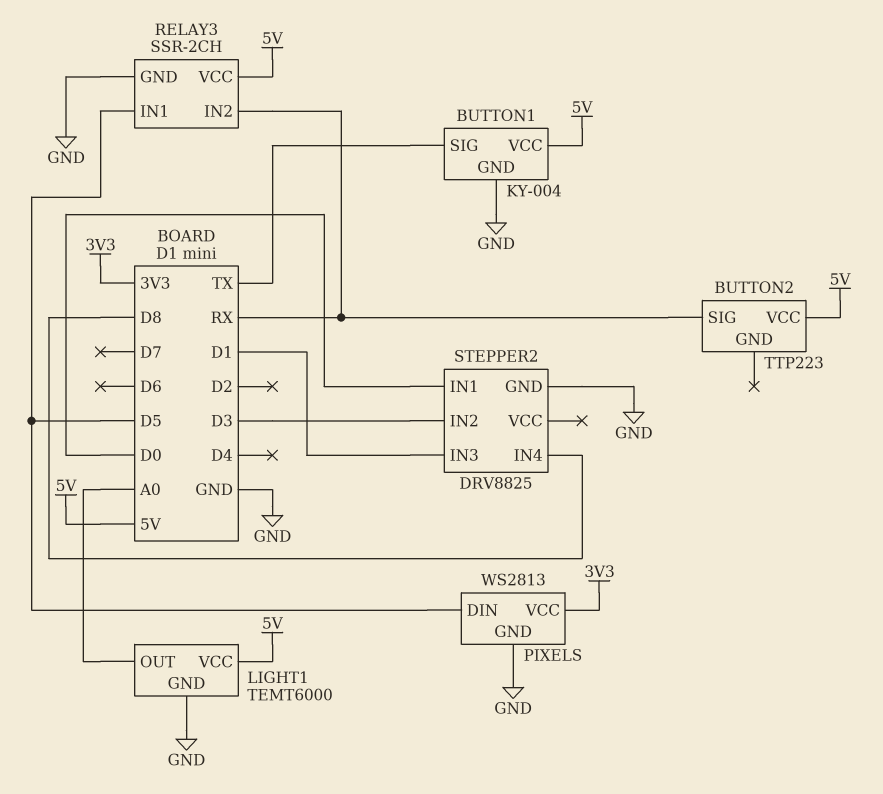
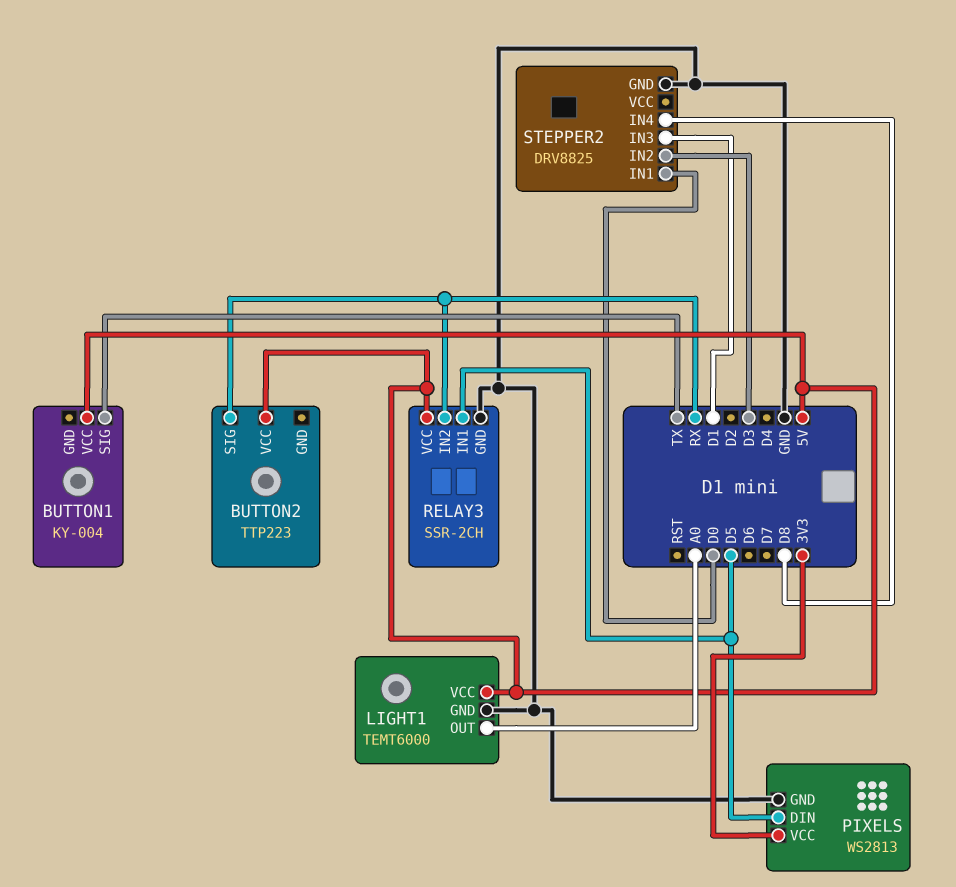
BUTTON1 pin GND: GND -> none

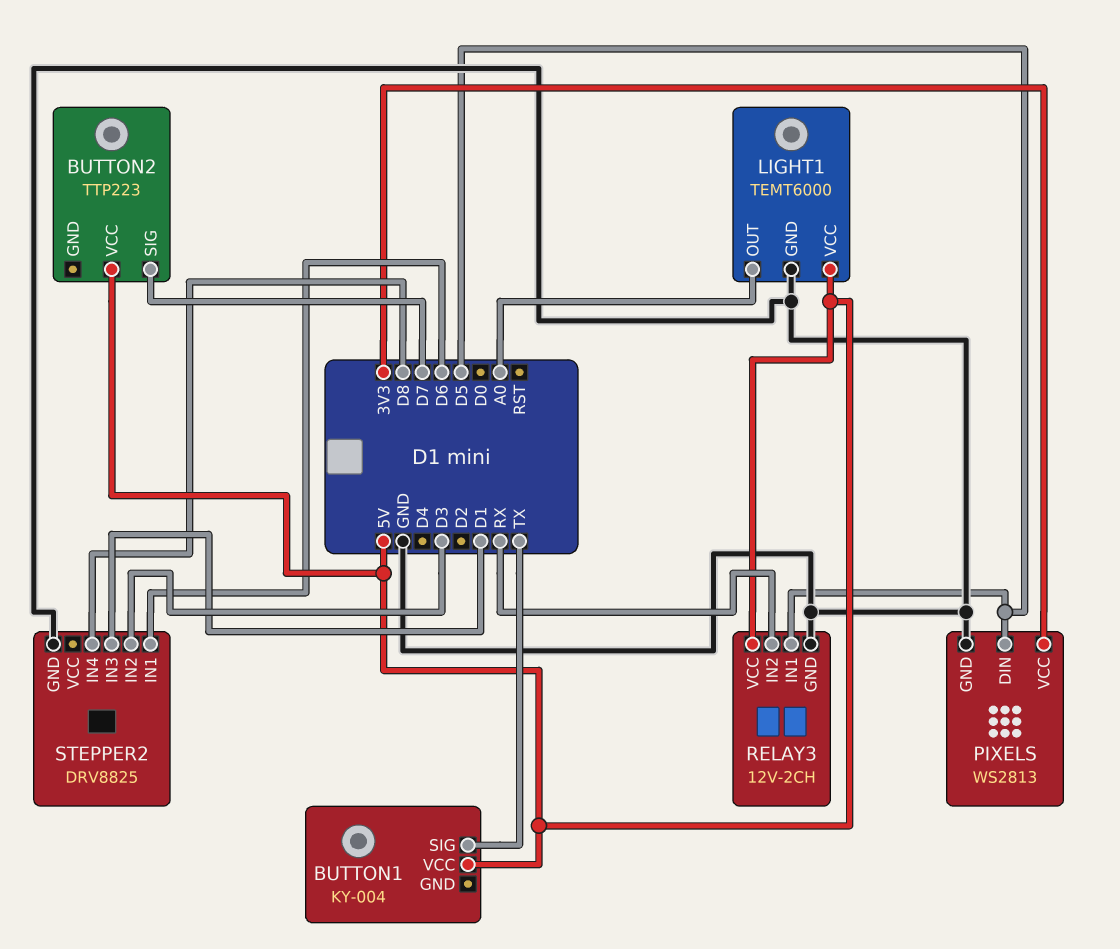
BUTTON2 pin SIG: RX -> D7
RELAY3: SSR-2CH -> 12V-2CH
STEPPER2 pin IN1: D0 -> D6

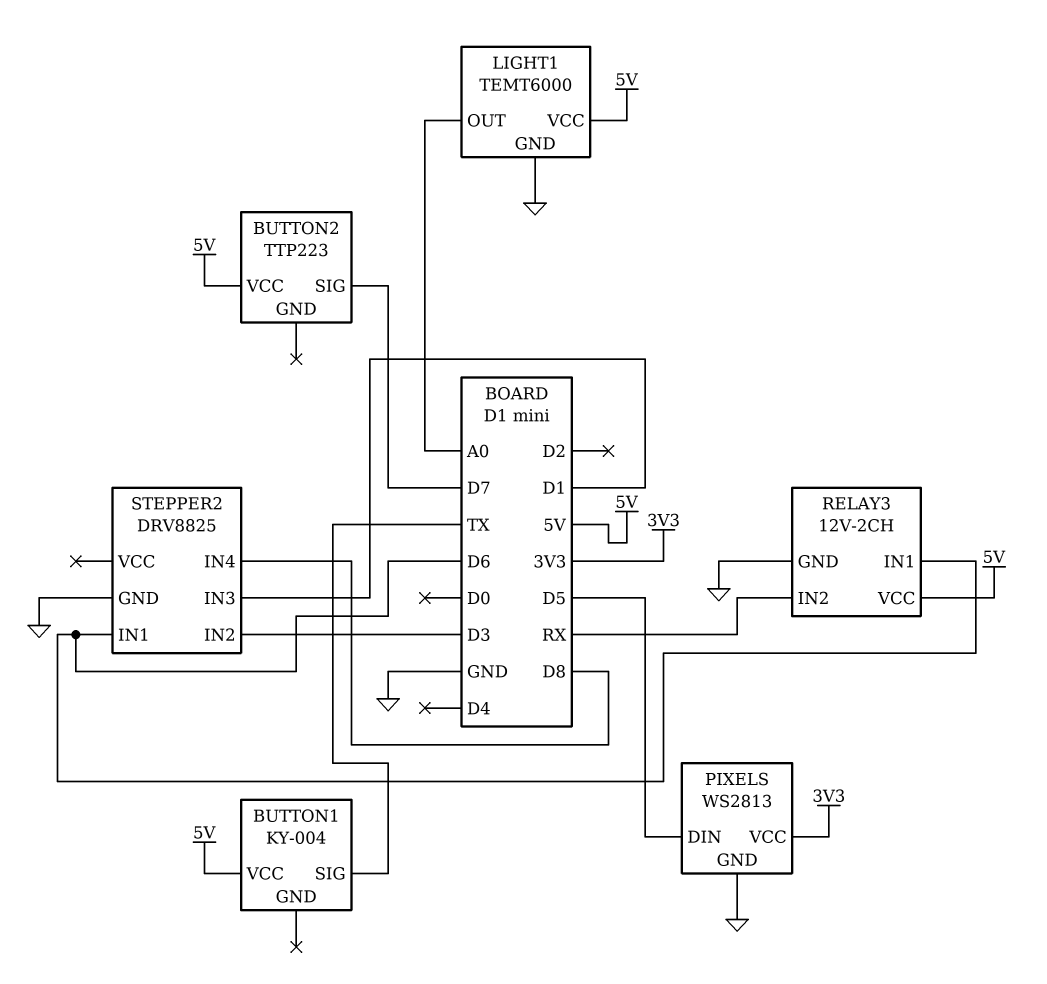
RELAY3 pin IN1: D5 -> D6

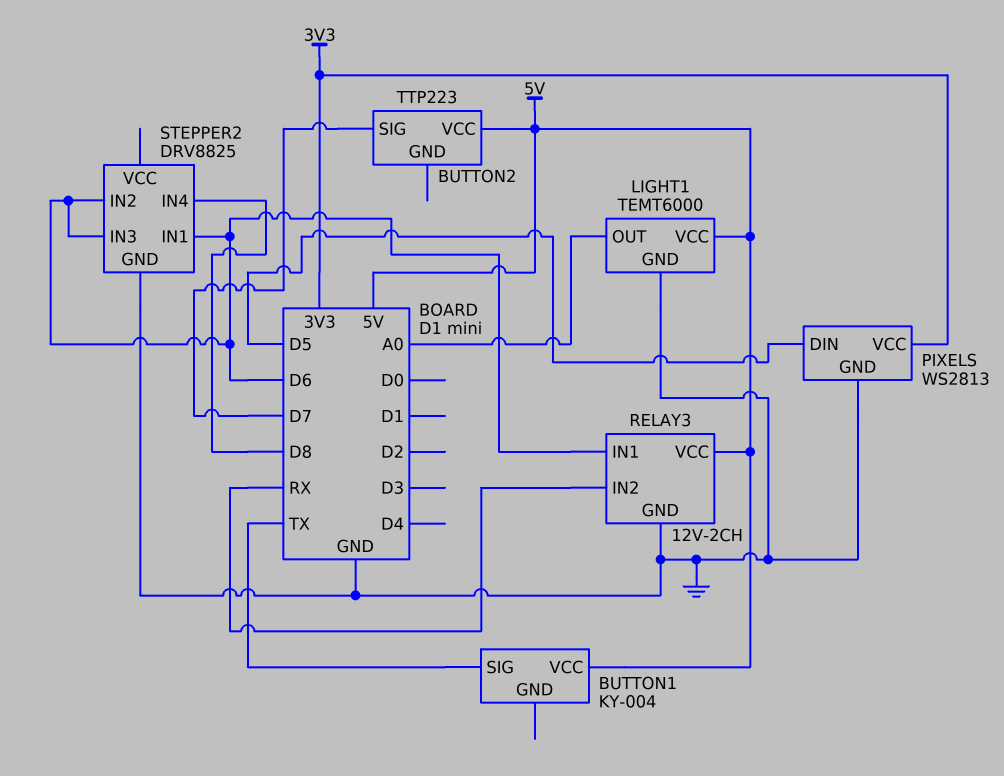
STEPPER2 pin IN2: D3 -> D6
STEPPER2 pin IN3: D1 -> D6

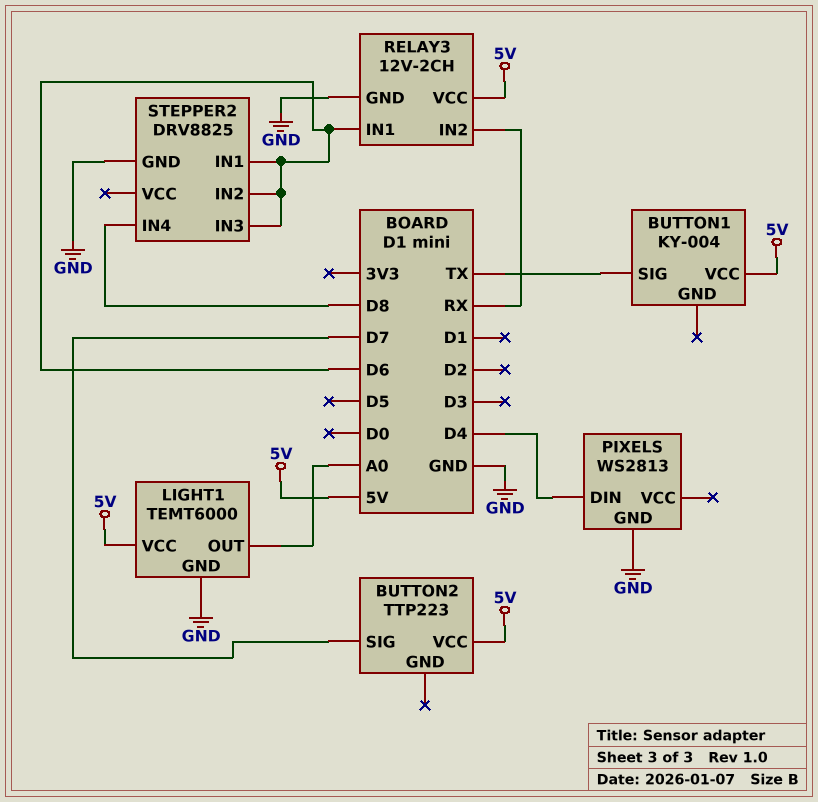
PIXELS pin DIN: D5 -> D4
PIXELS pin VCC: 3V3 -> none

